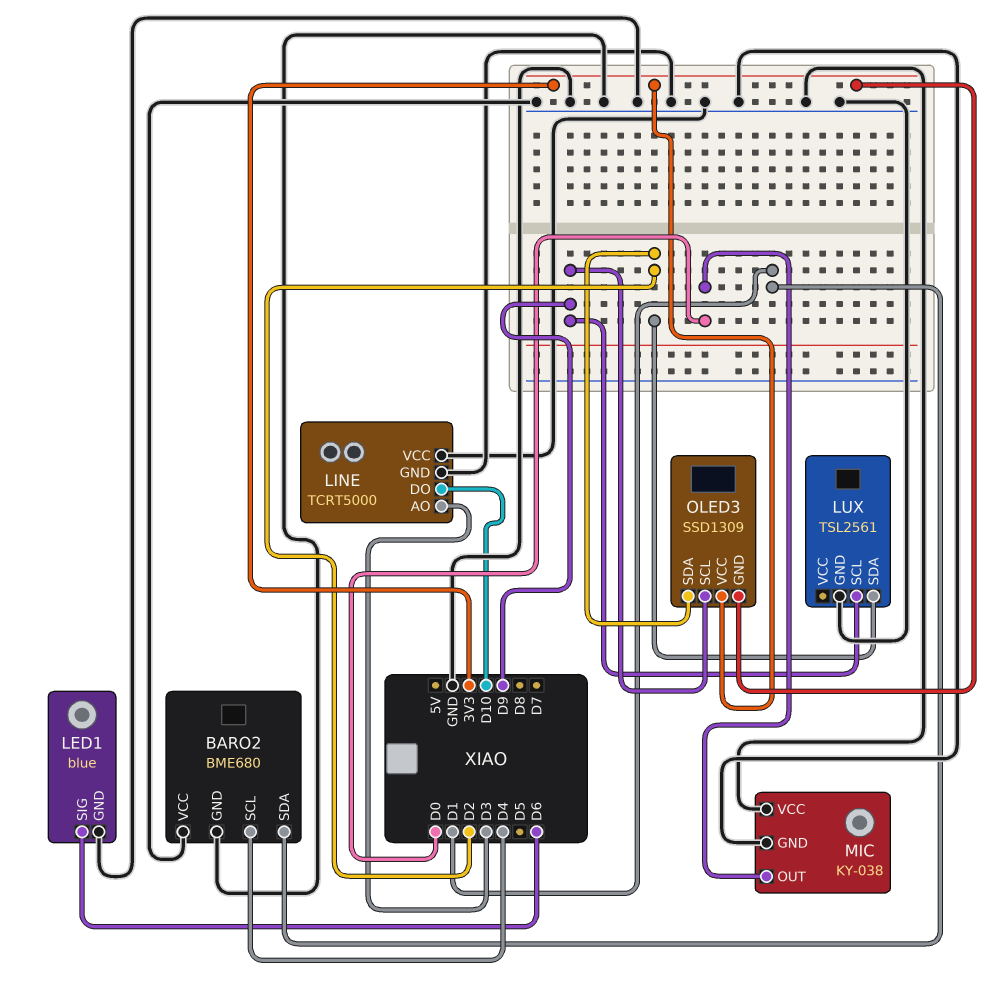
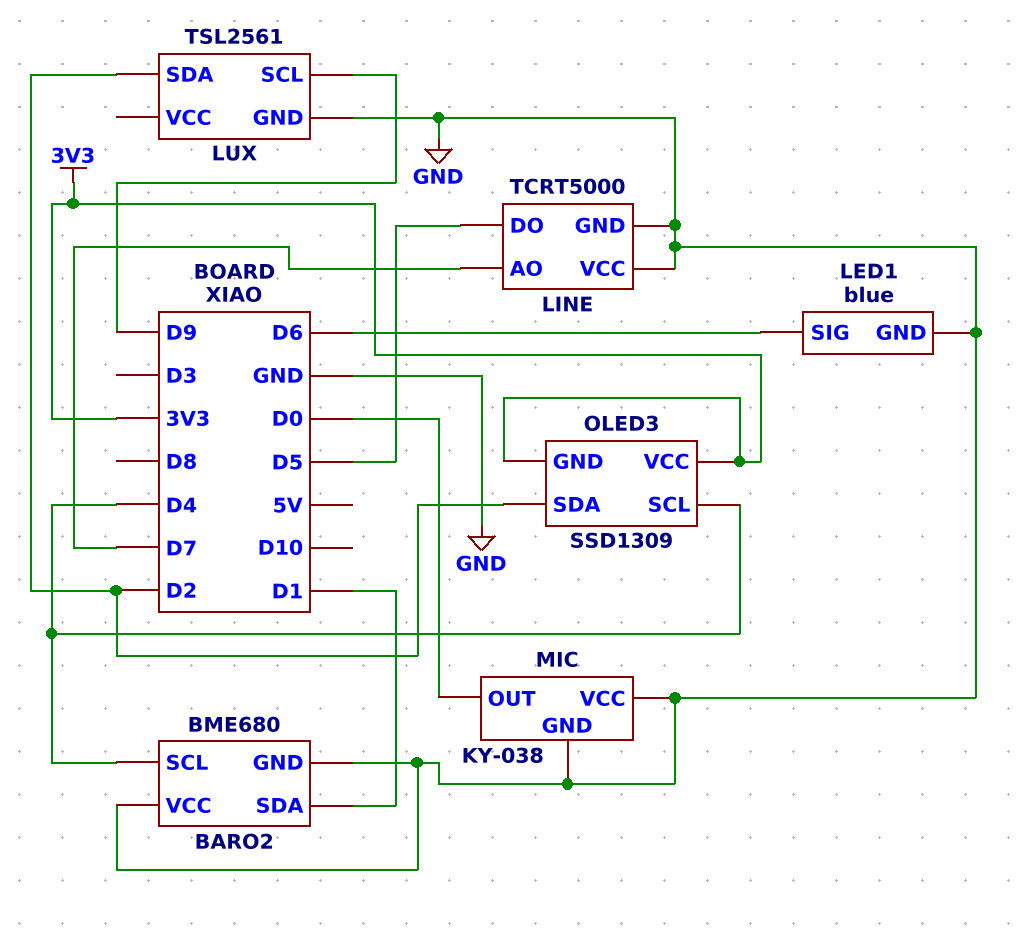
LINE pin AO: D3 -> D7
LINE pin DO: D10 -> D5
OLED3 pin SCL: D9 -> D4

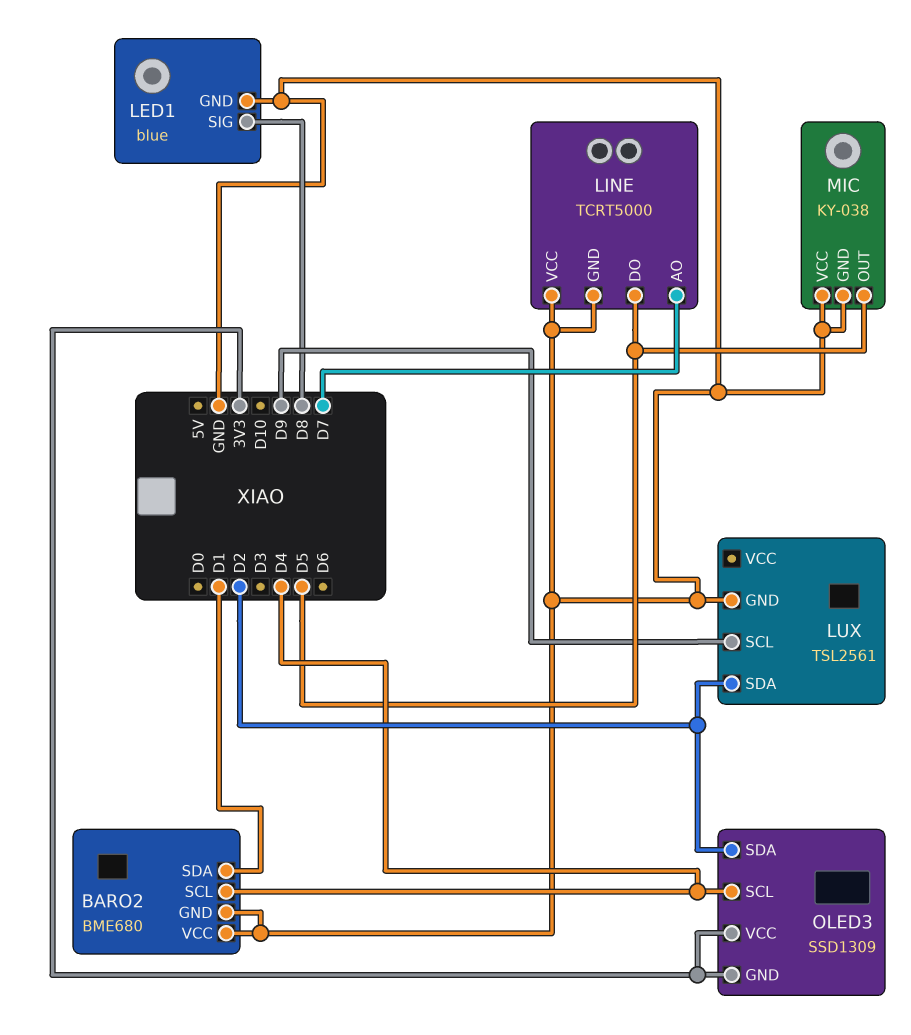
LED1 pin SIG: D6 -> D8
MIC pin OUT: D0 -> D5

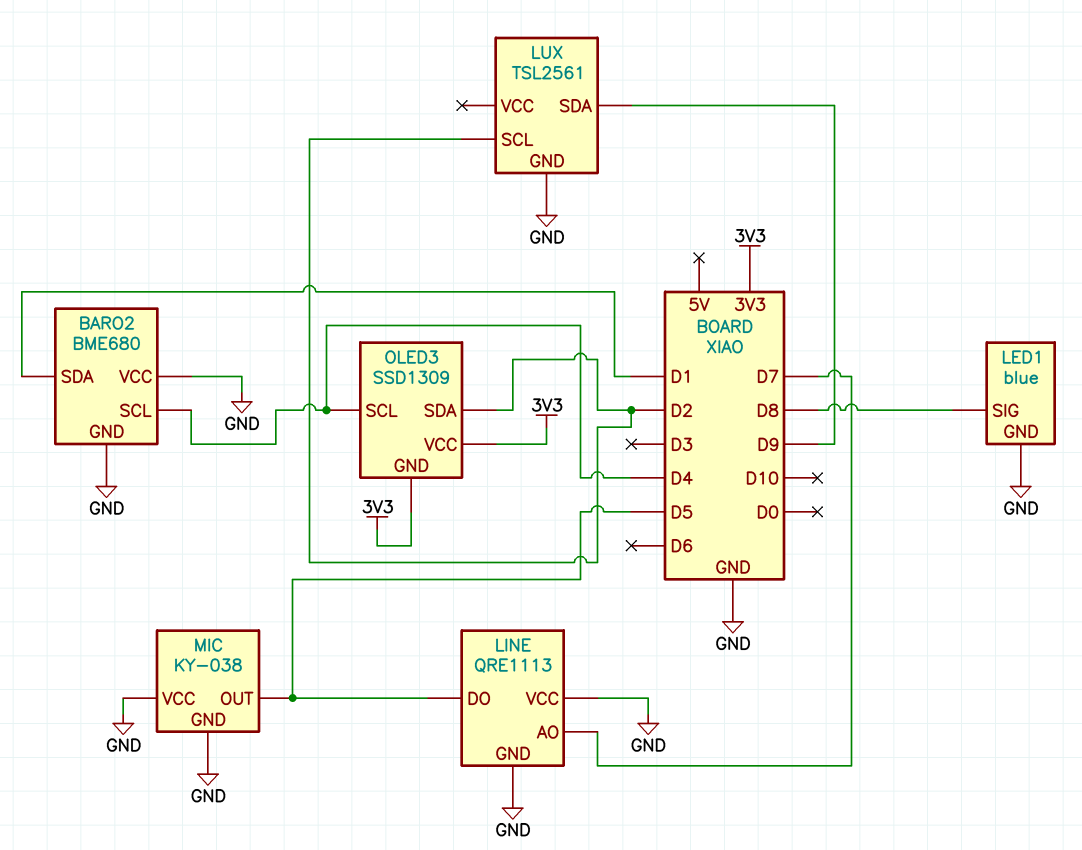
LINE: TCRT5000 -> QRE1113
LUX pin SCL: D9 -> D2
LUX pin SDA: D2 -> D9

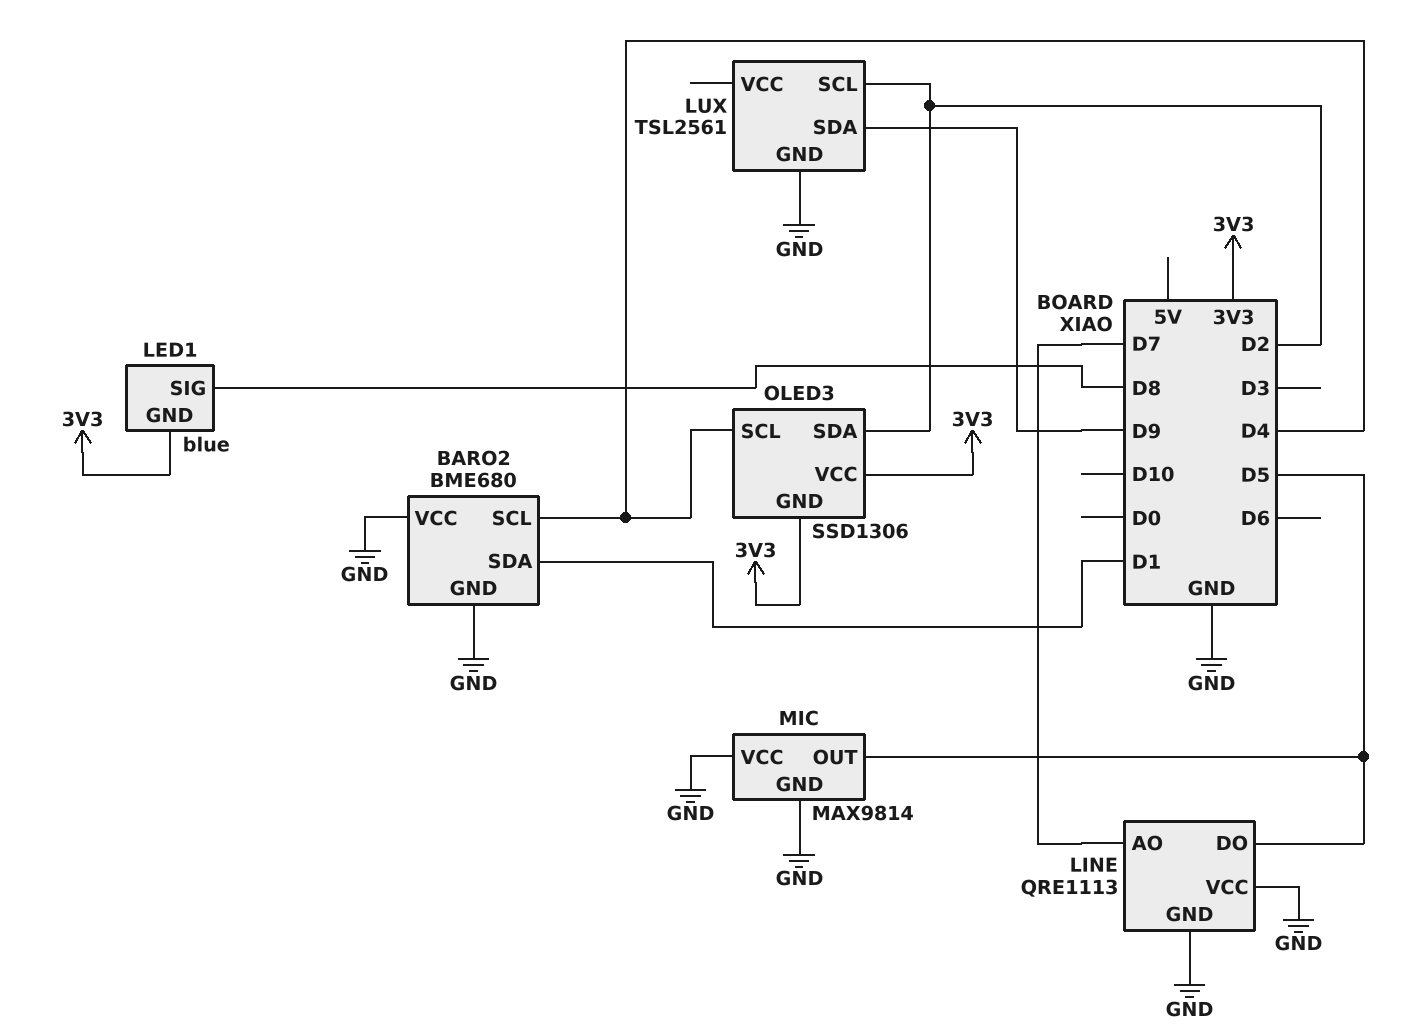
LED1 pin GND: GND -> 3V3
MIC: KY-038 -> MAX9814
OLED3: SSD1309 -> SSD1306

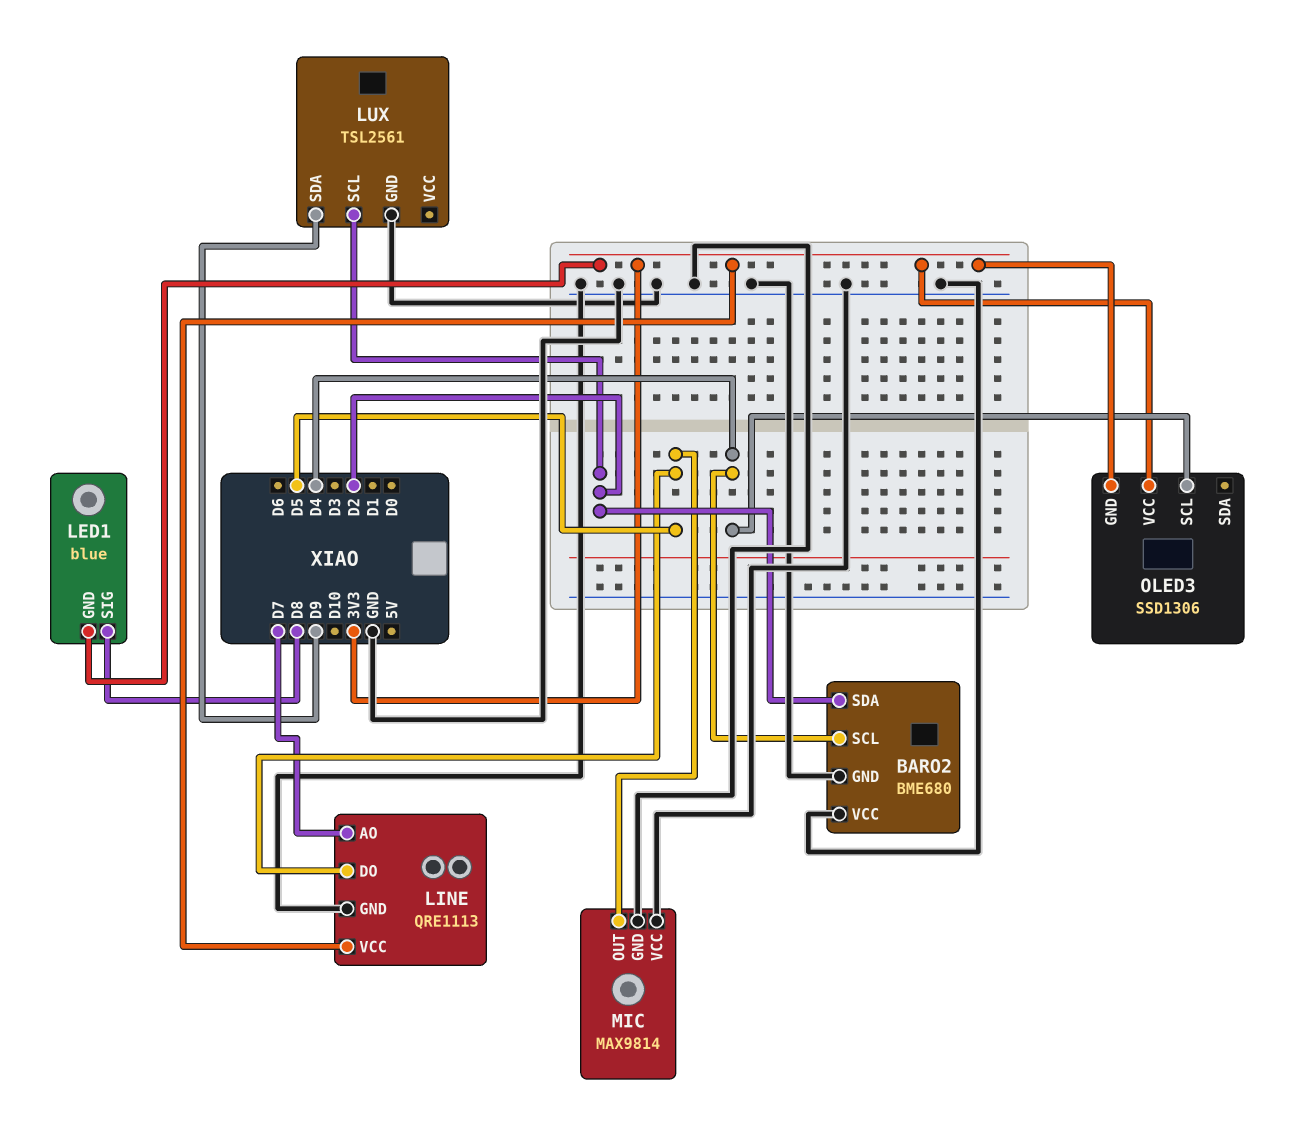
BARO2 pin SDA: D1 -> D2
LINE pin VCC: GND -> 3V3
OLED3 pin SDA: D2 -> none

